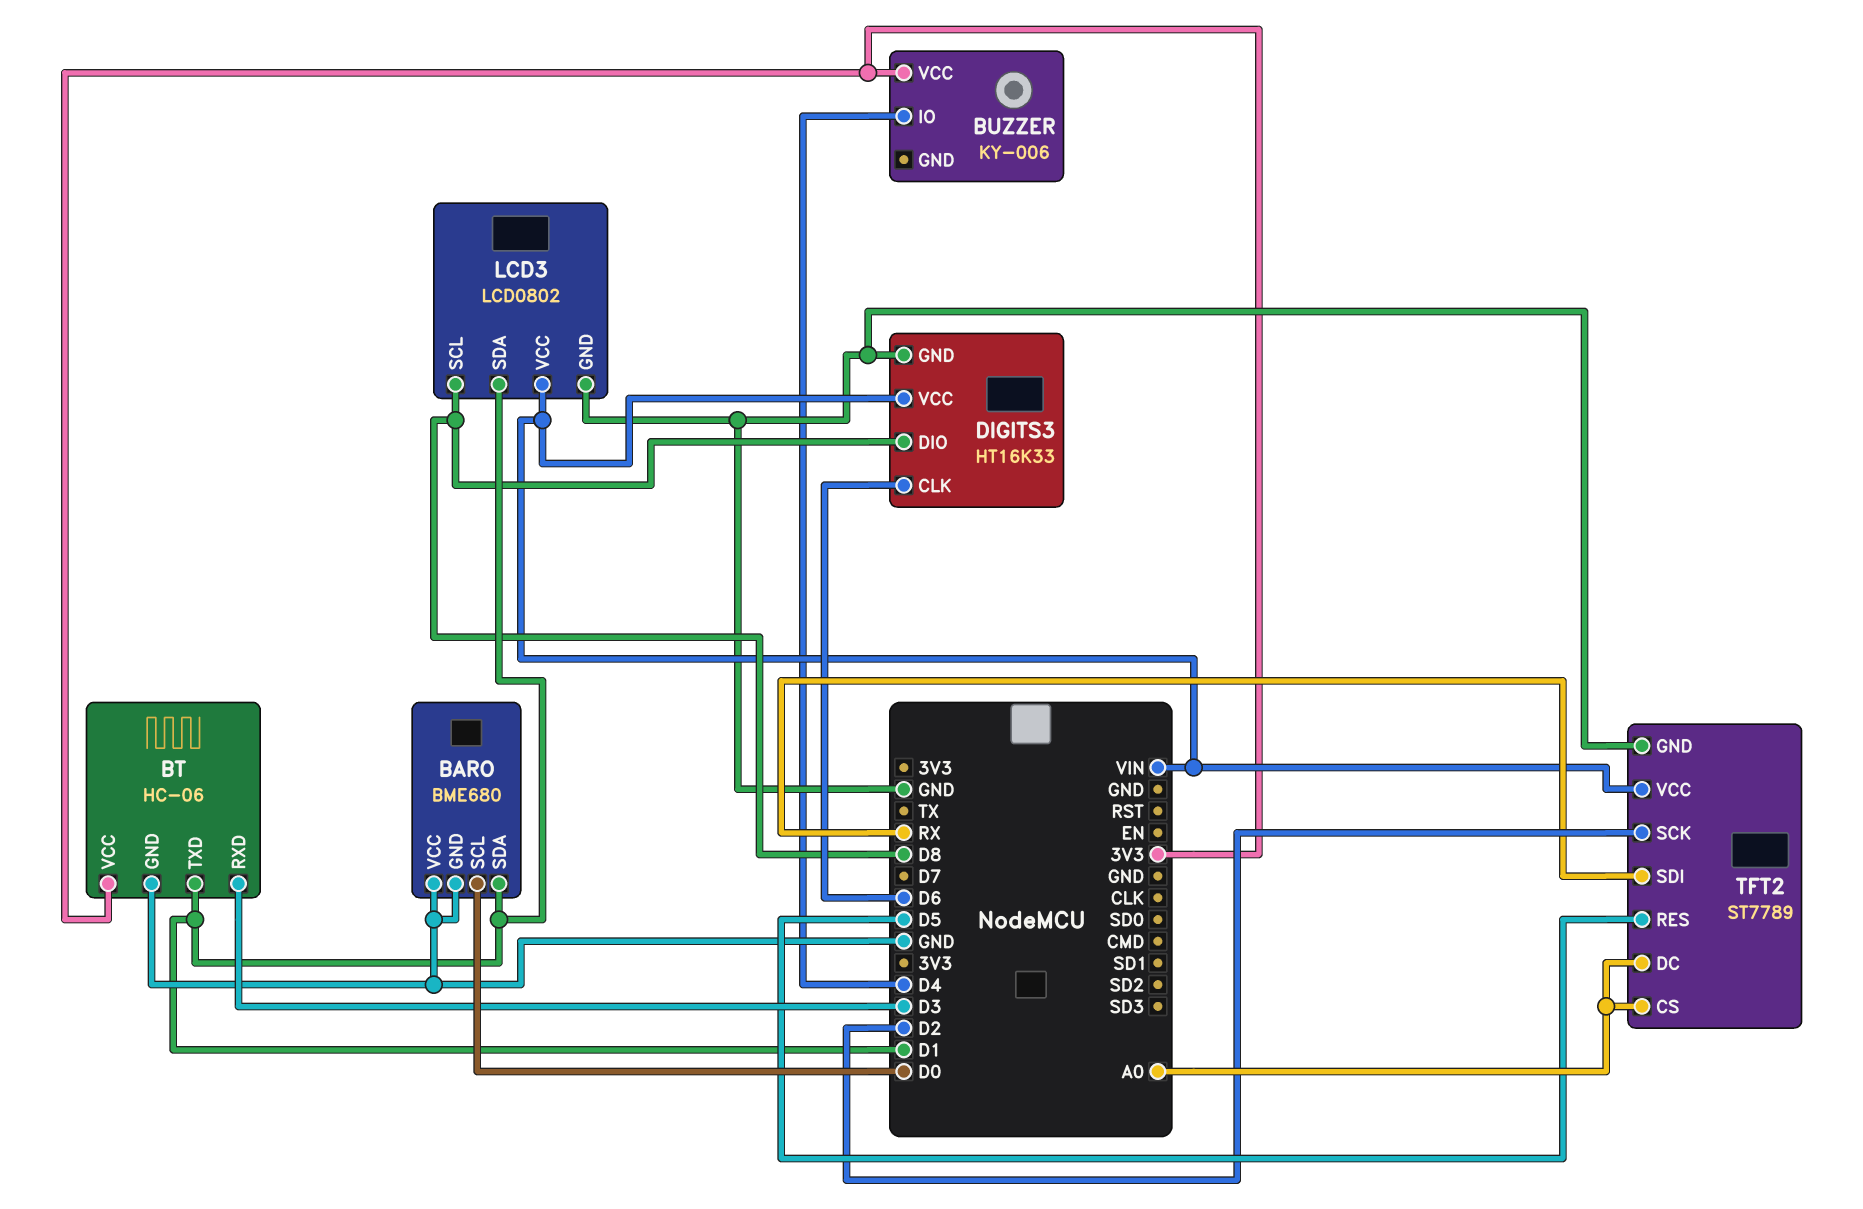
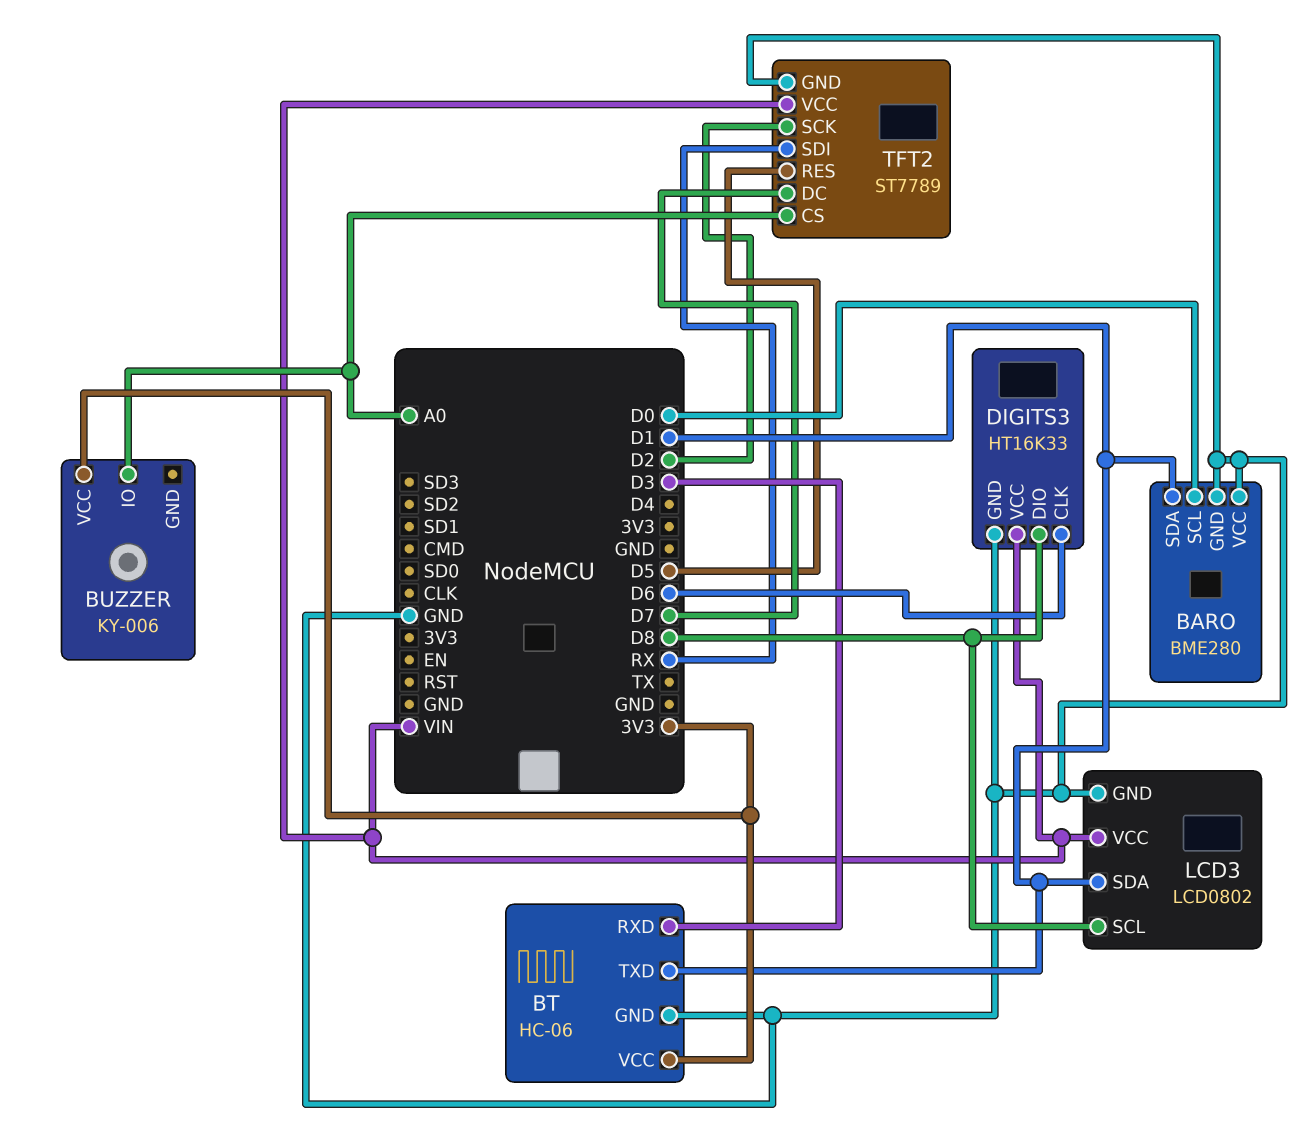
BARO: BME680 -> BME280
BUZZER pin IO: D4 -> A0
TFT2 pin DC: A0 -> D7

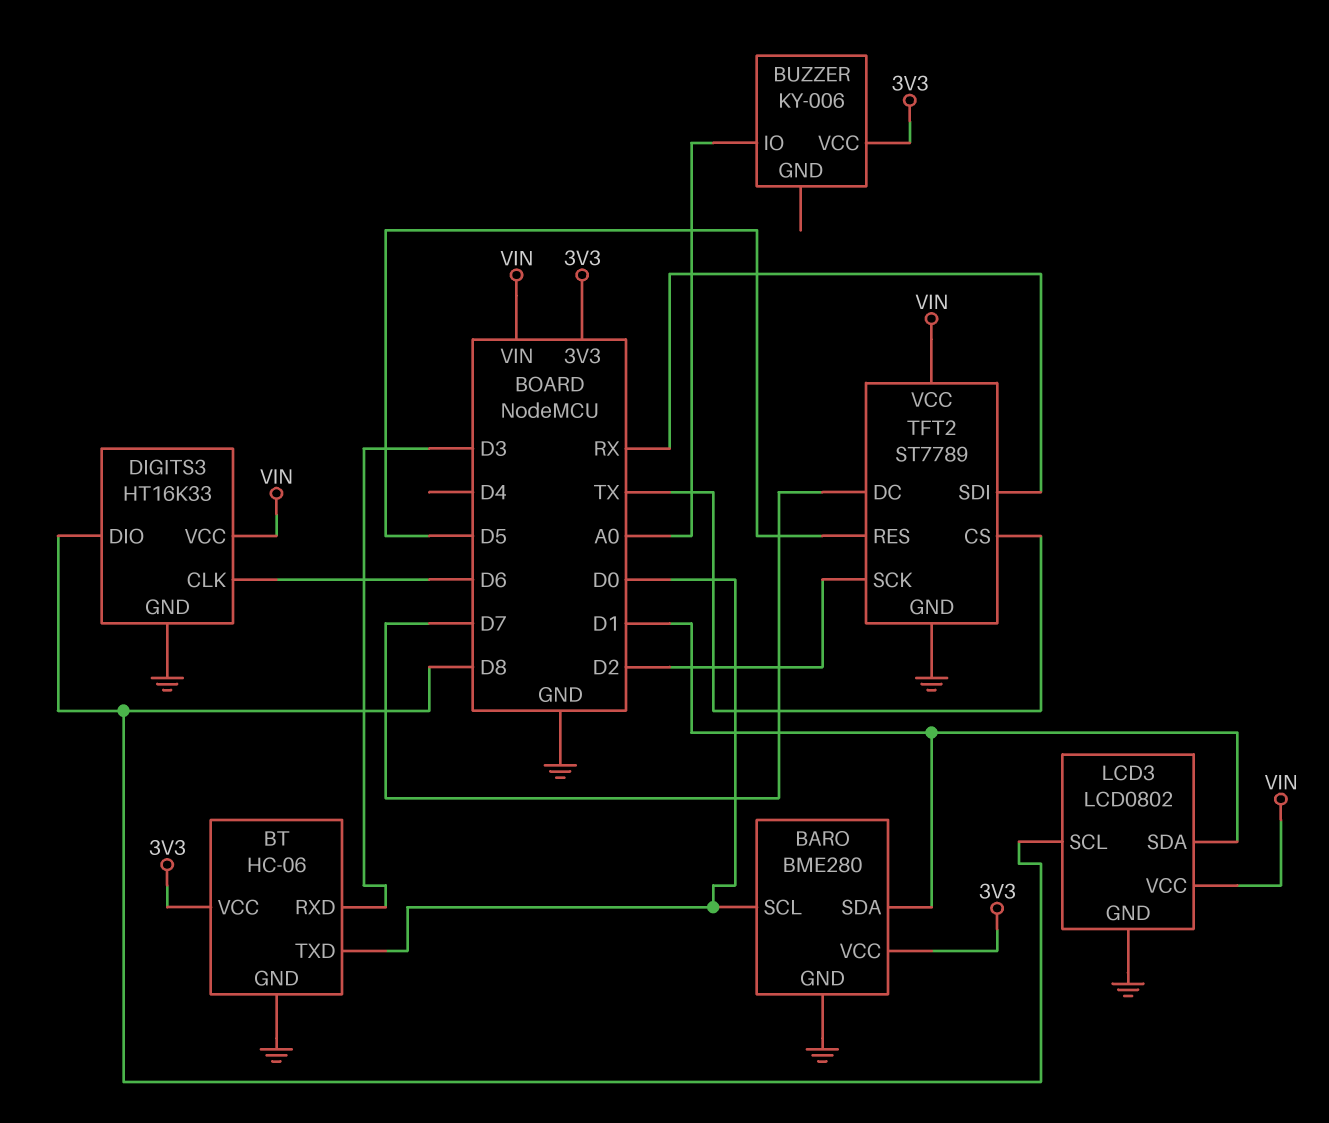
BARO pin VCC: GND -> 3V3
BT pin TXD: D1 -> D0
TFT2 pin CS: A0 -> TX

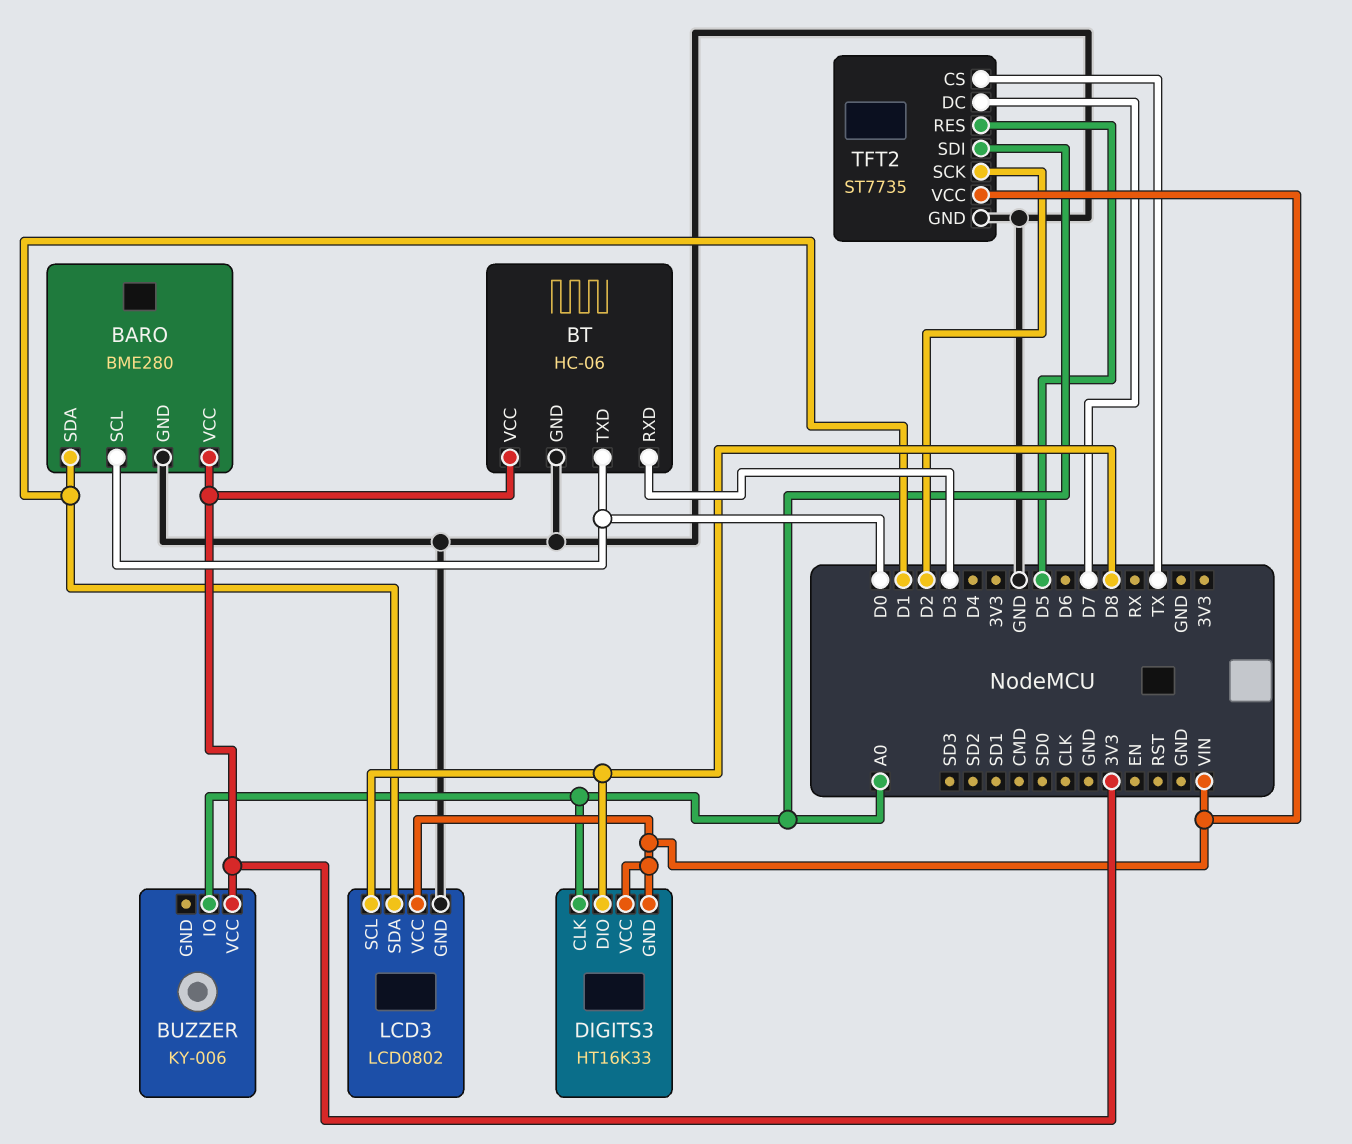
DIGITS3 pin CLK: D6 -> A0
DIGITS3 pin GND: GND -> VIN
TFT2: ST7789 -> ST7735
TFT2 pin SDI: RX -> A0

